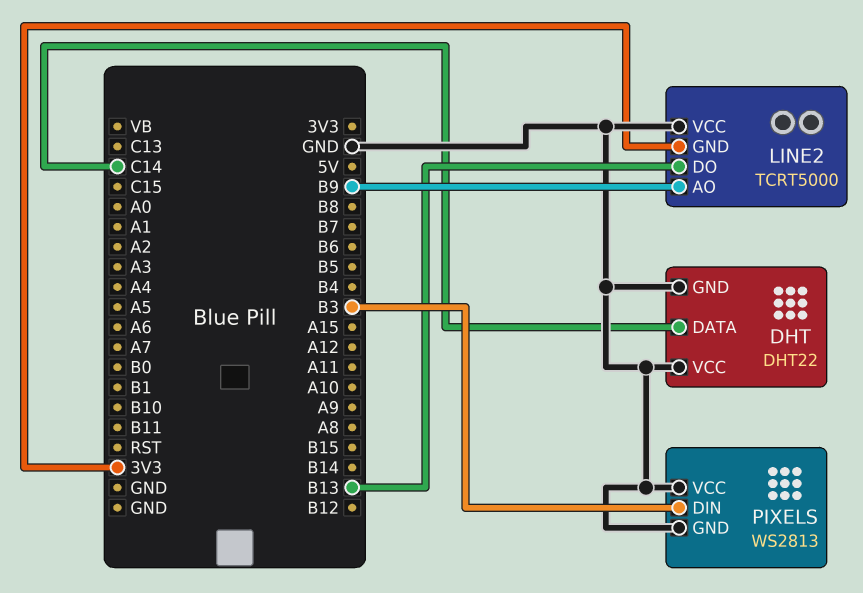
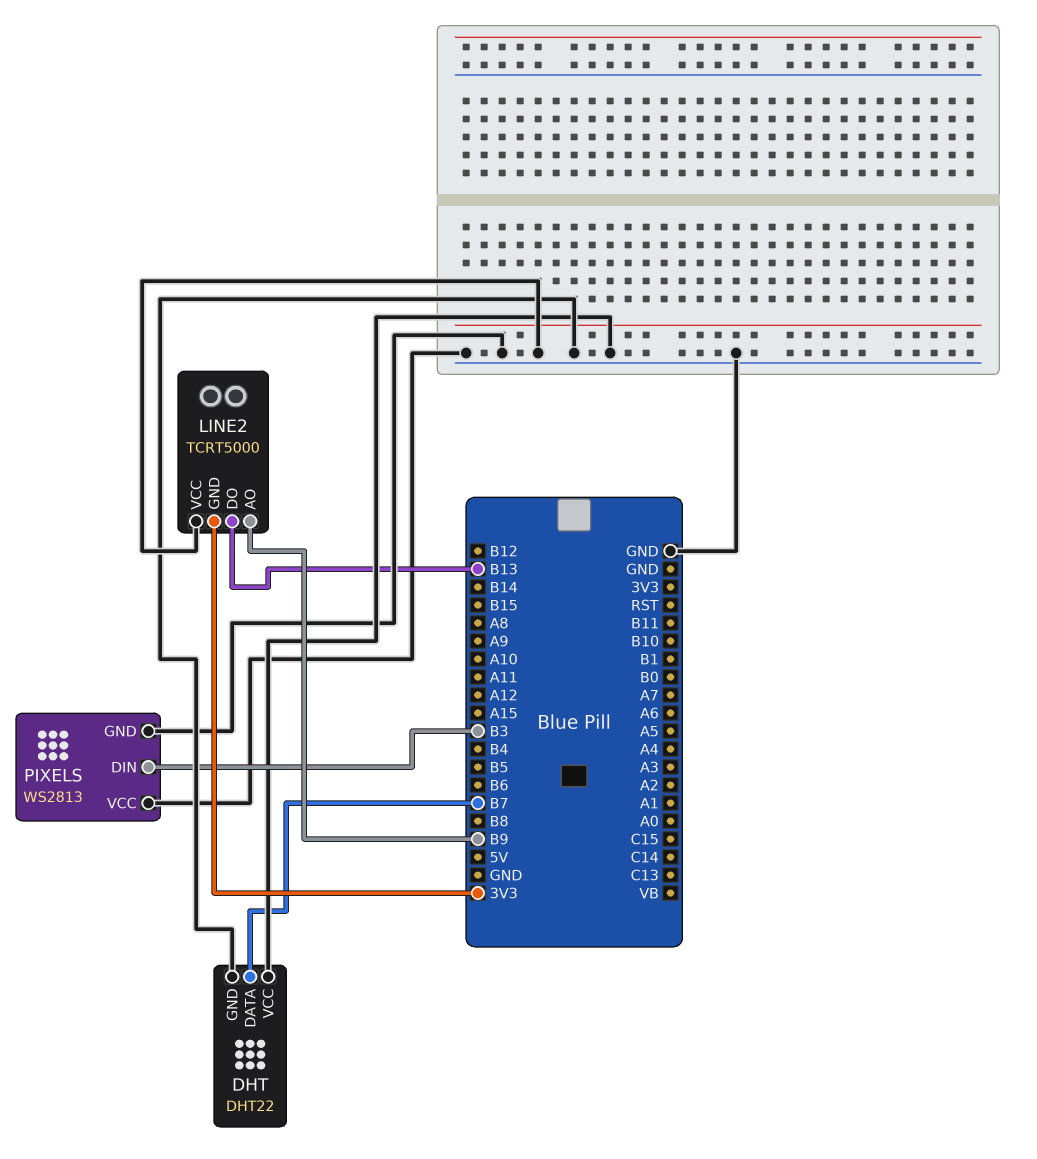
DHT pin DATA: C14 -> B7

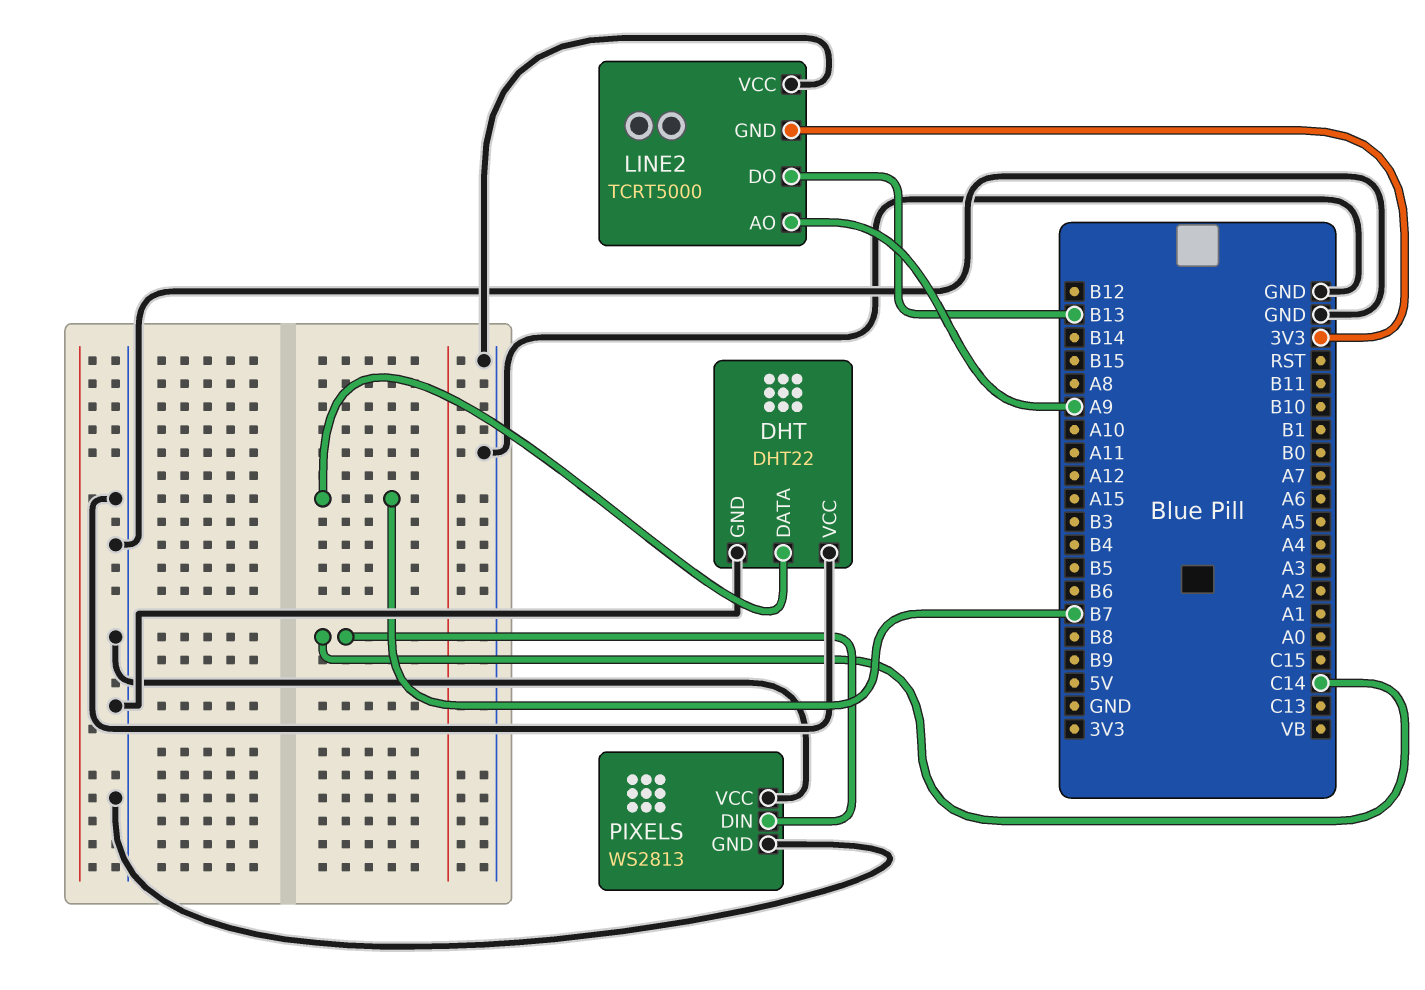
LINE2 pin AO: B9 -> A9
PIXELS pin DIN: B3 -> C14

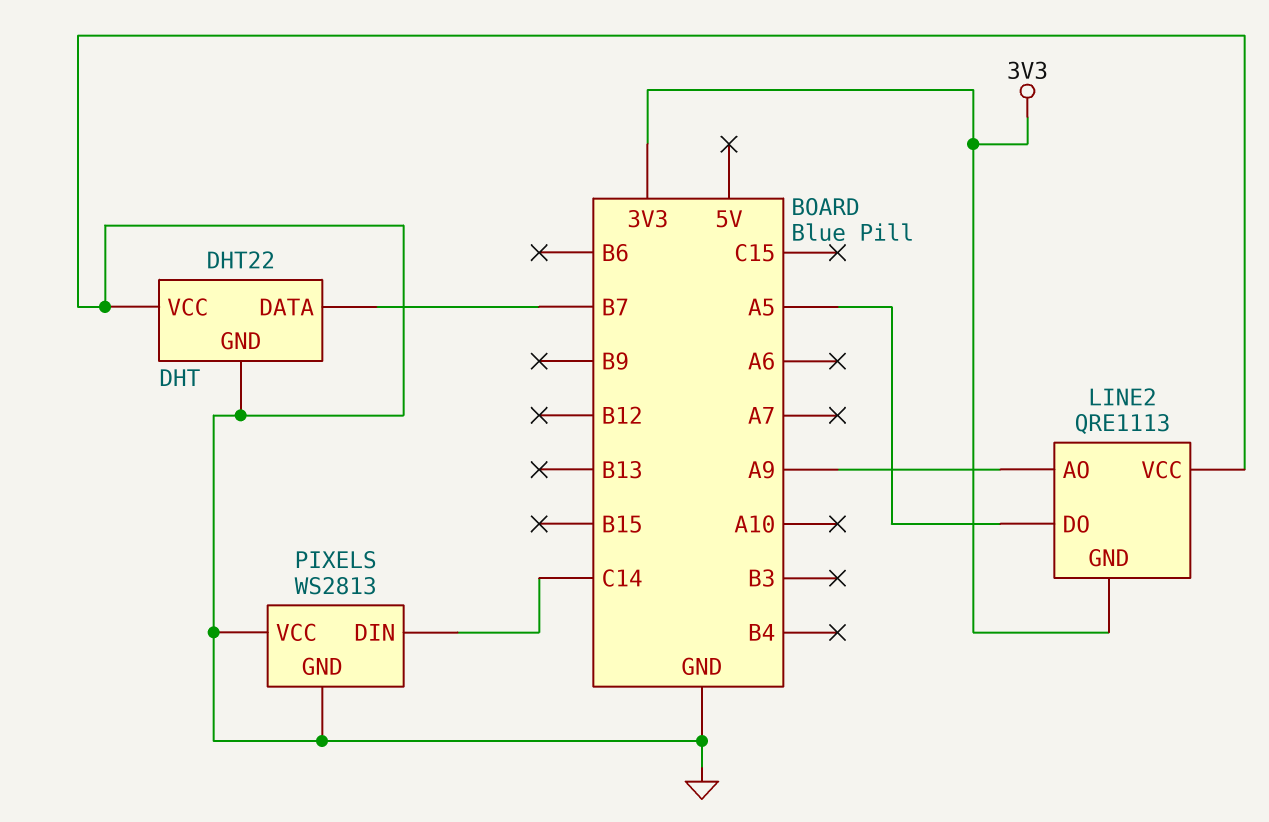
LINE2: TCRT5000 -> QRE1113
LINE2 pin DO: B13 -> A5

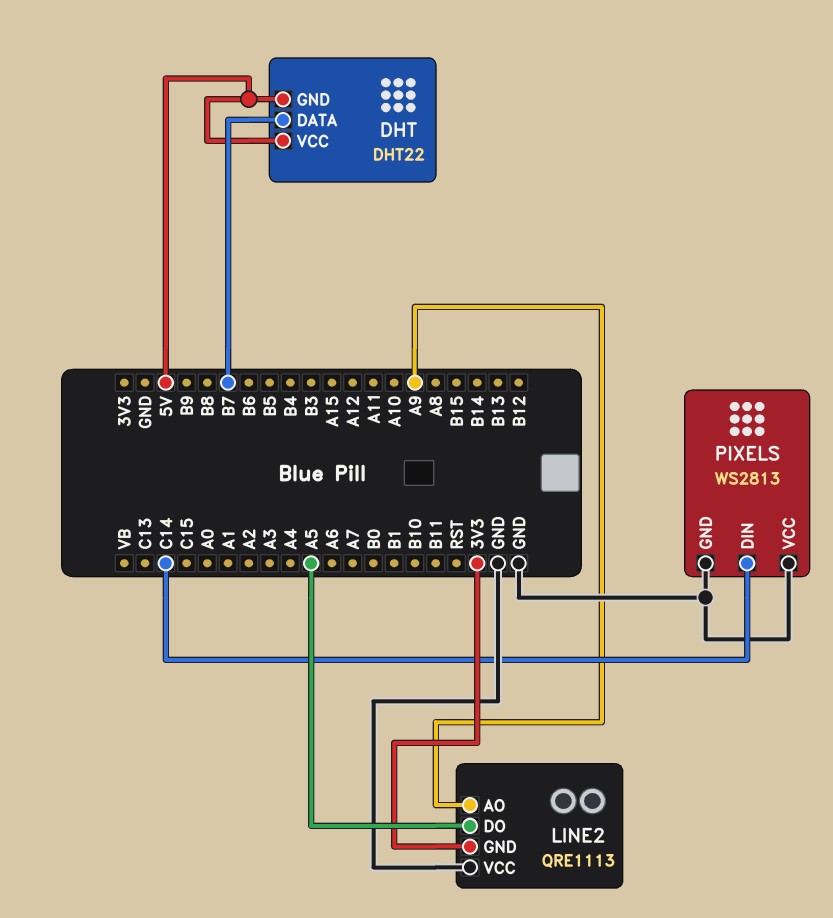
DHT pin GND: GND -> 5V
DHT pin VCC: GND -> 5V

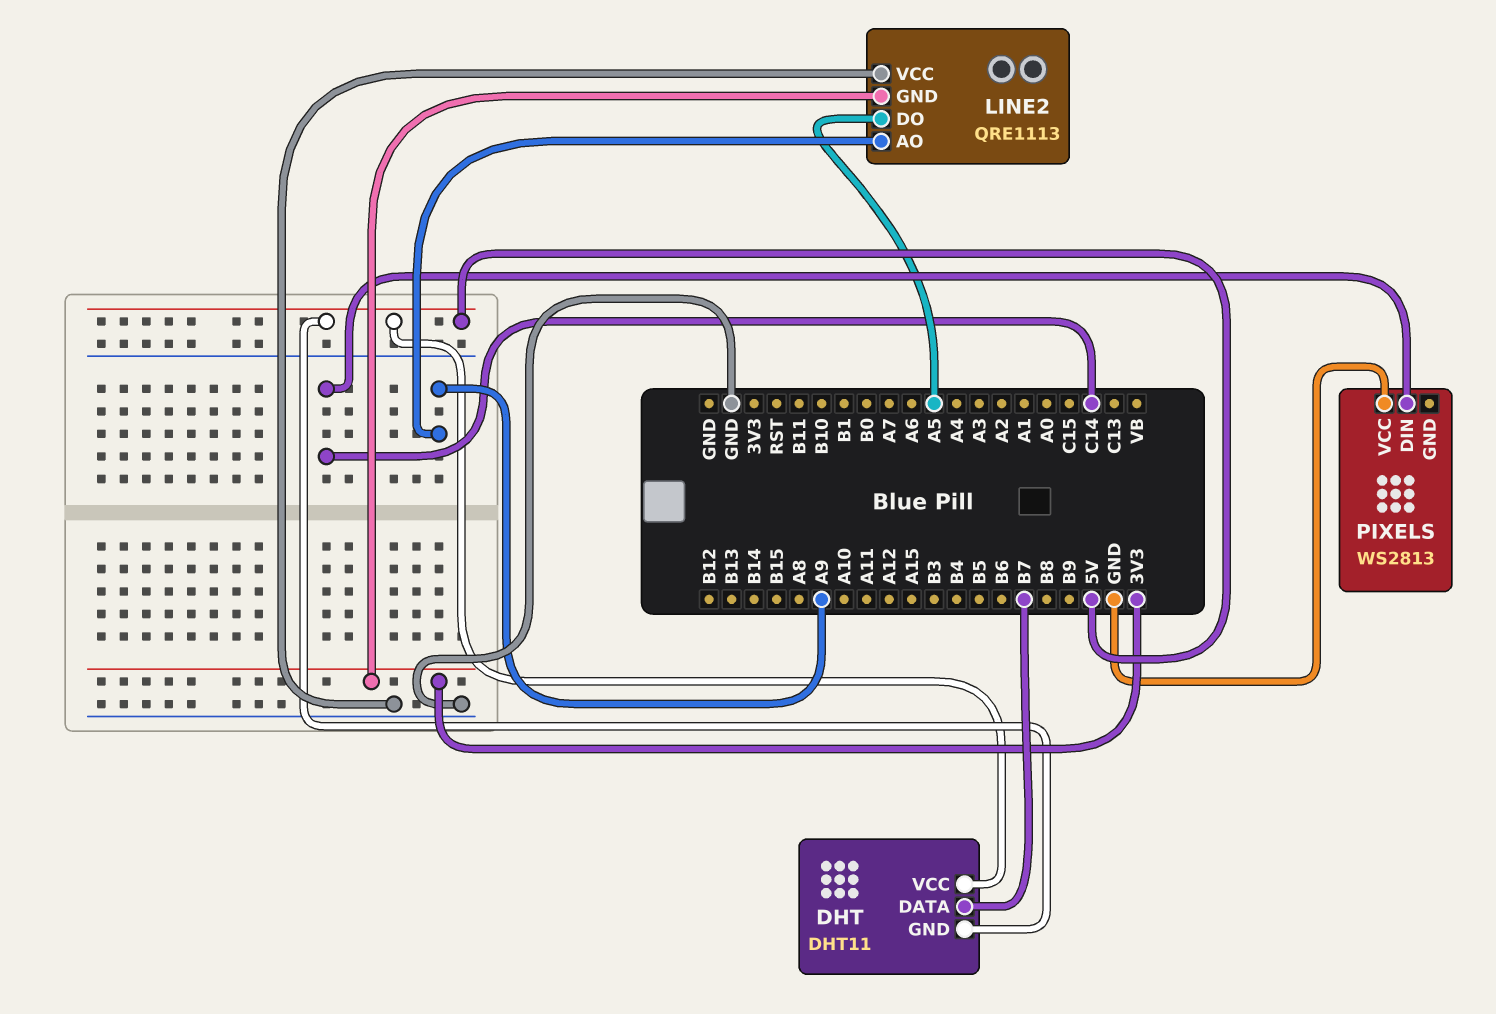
DHT: DHT22 -> DHT11
PIXELS pin GND: GND -> none

